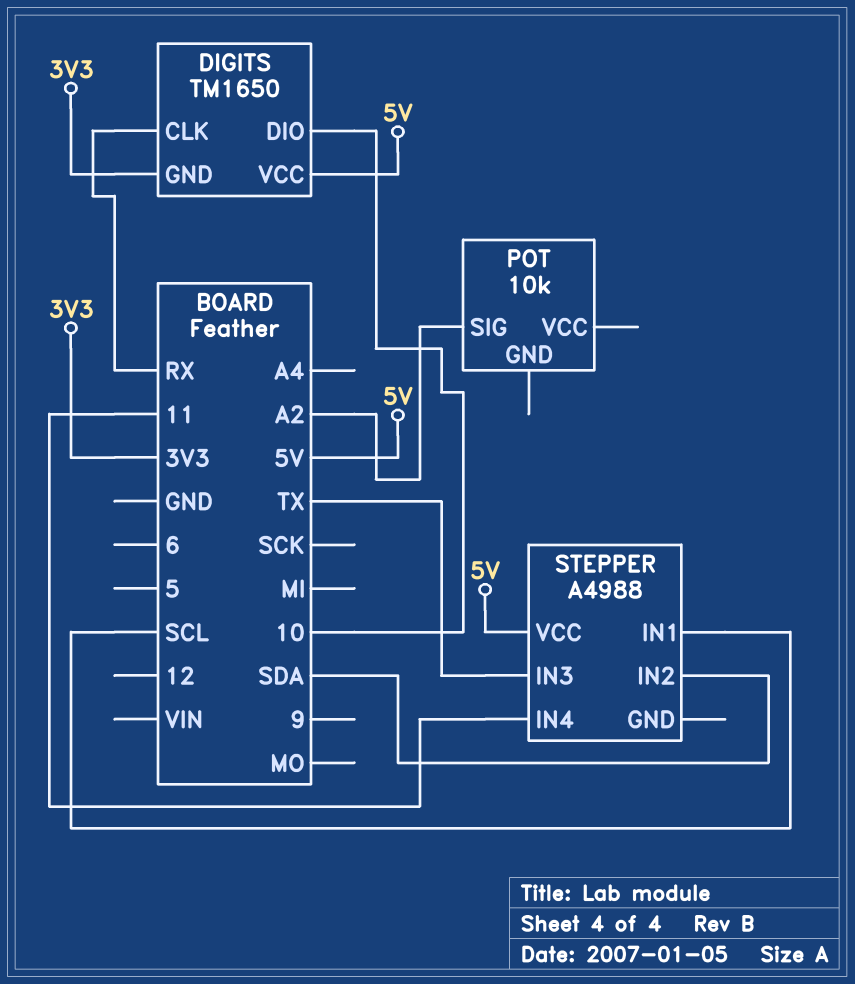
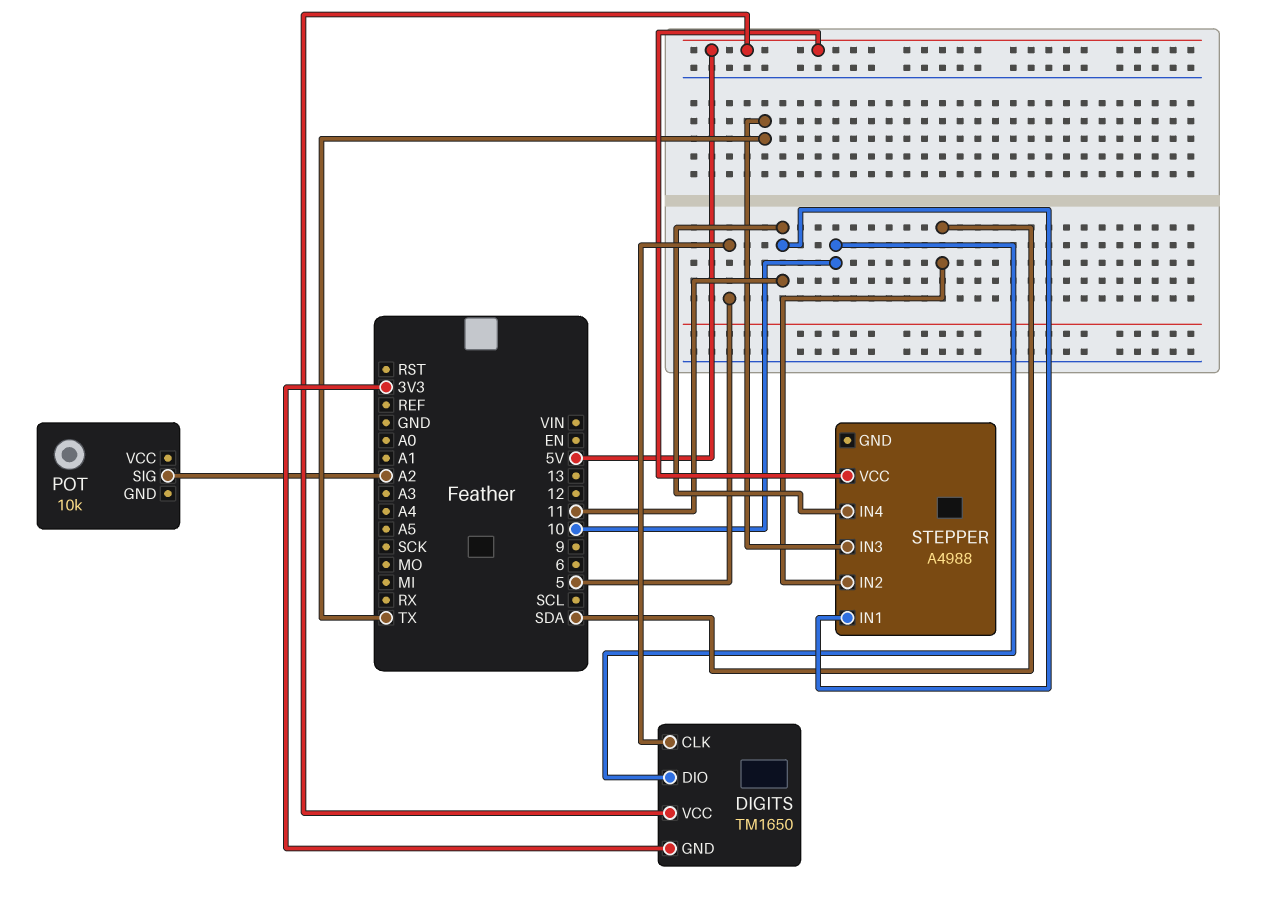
DIGITS pin CLK: RX -> 5
STEPPER pin IN1: SCL -> 11

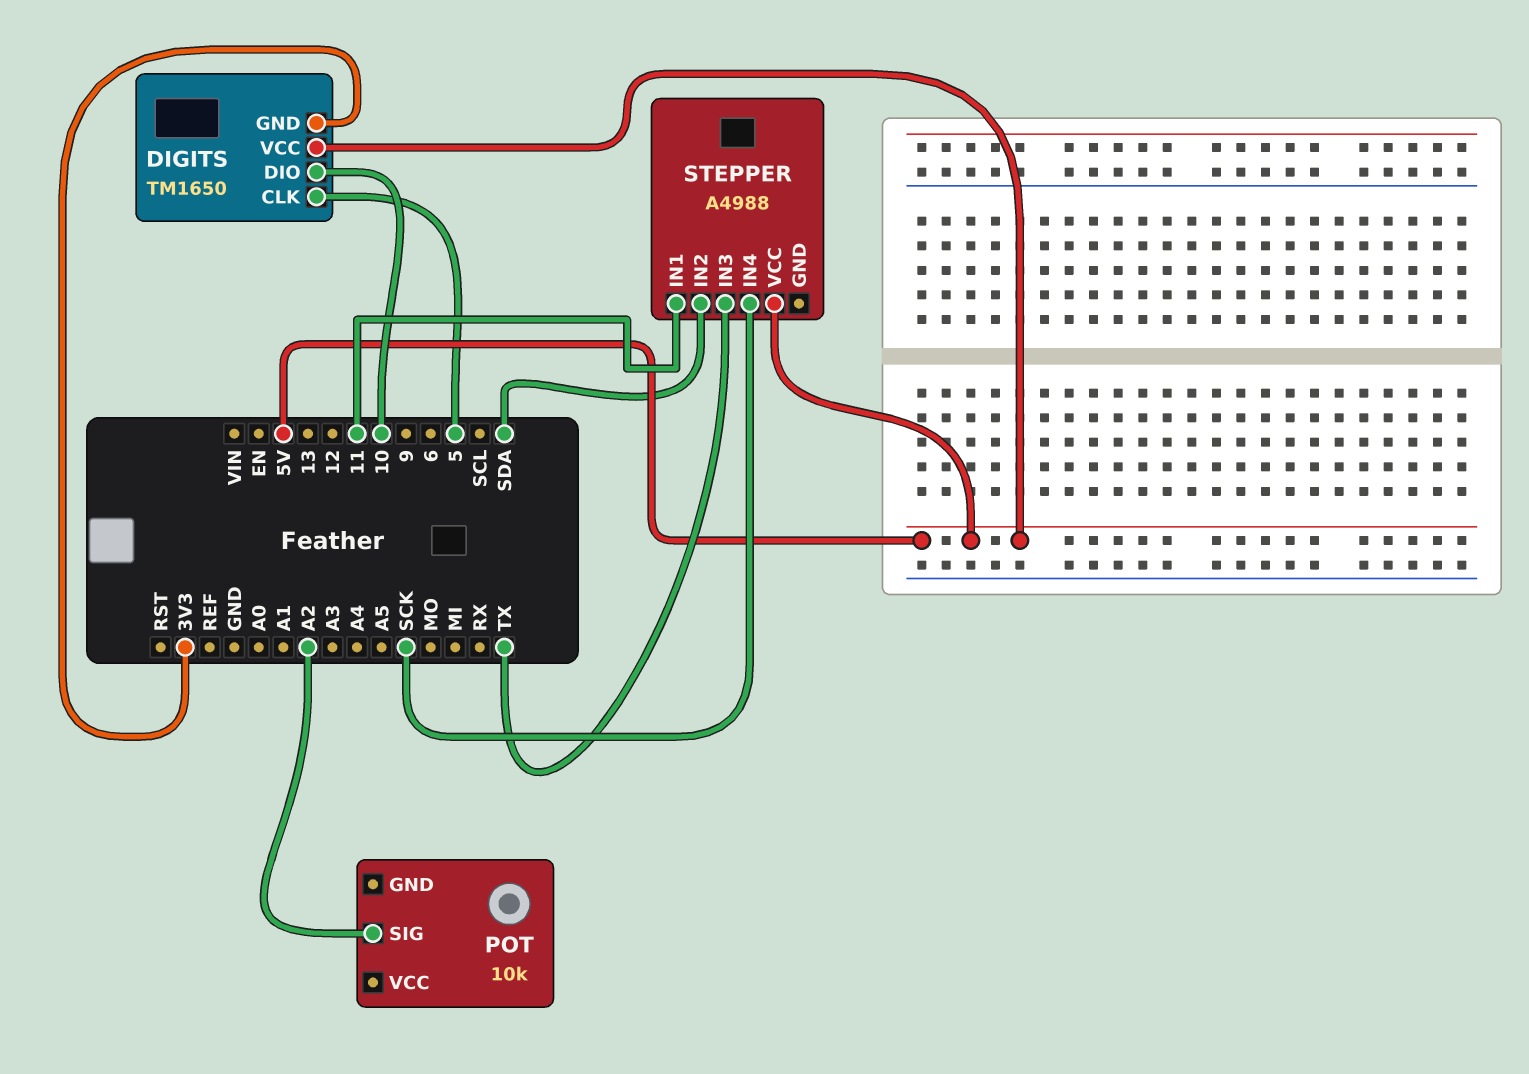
STEPPER pin IN4: 11 -> SCK

